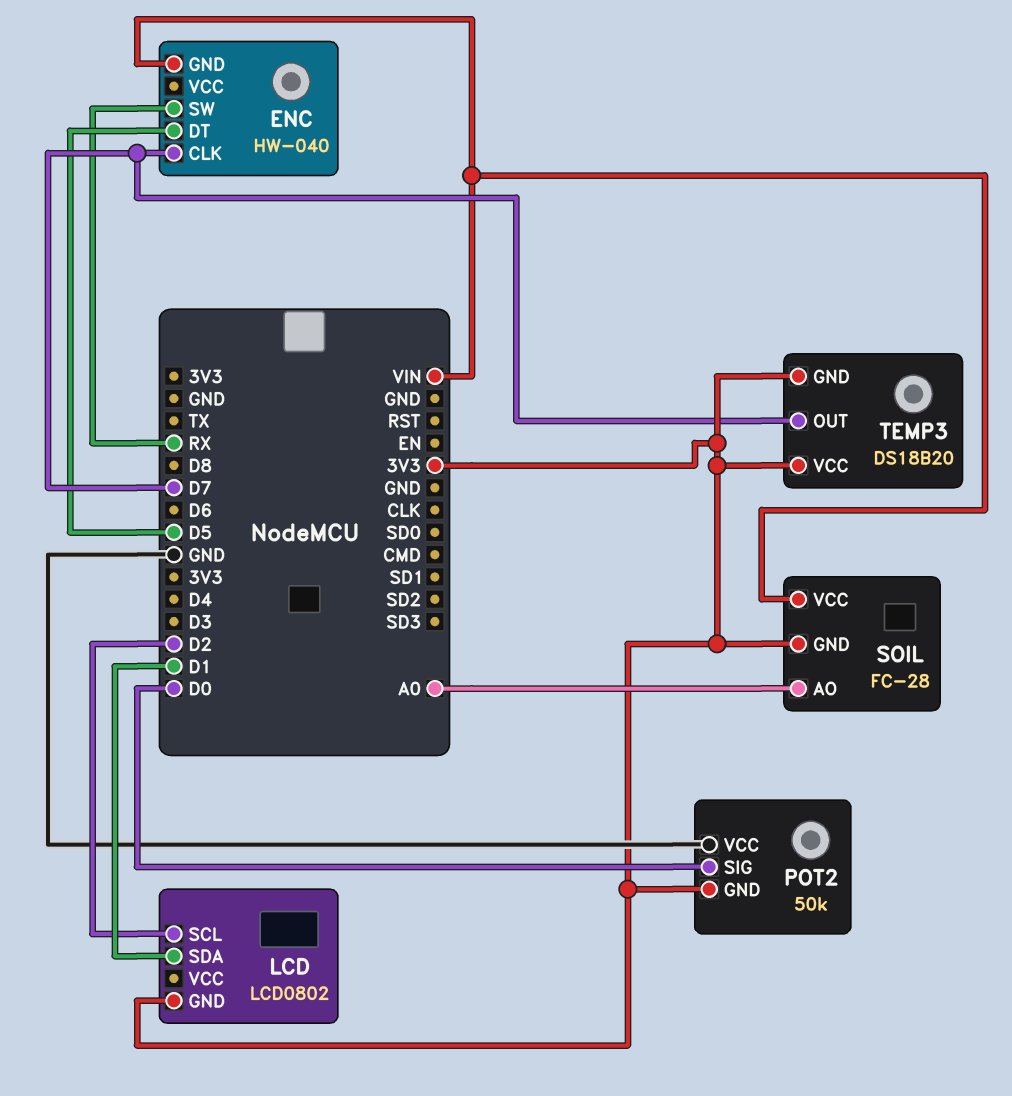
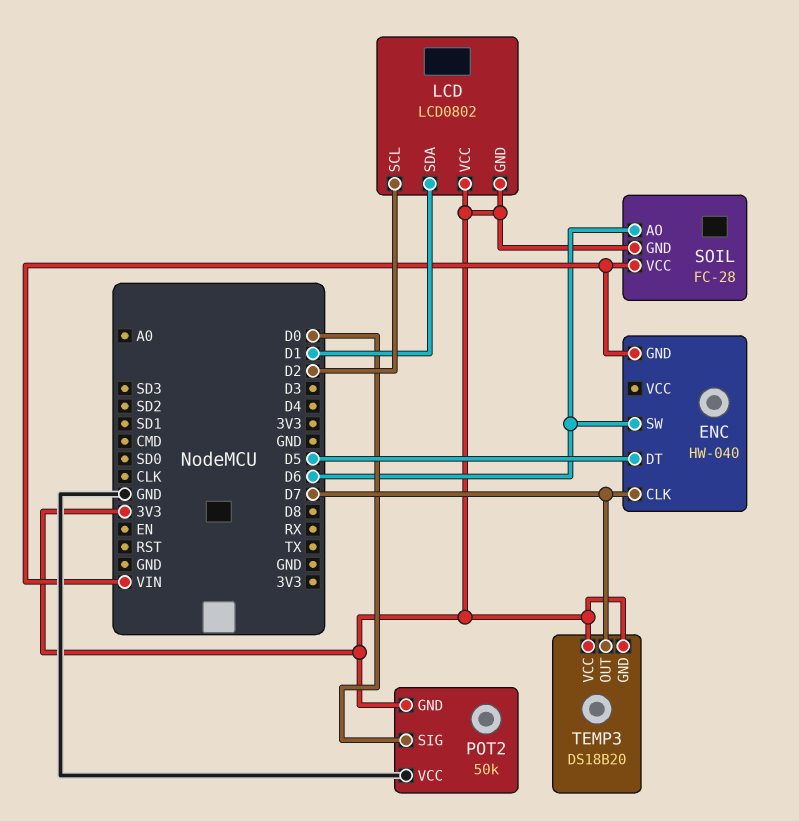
ENC pin SW: RX -> D6
LCD pin VCC: none -> 3V3
SOIL pin AO: A0 -> D6

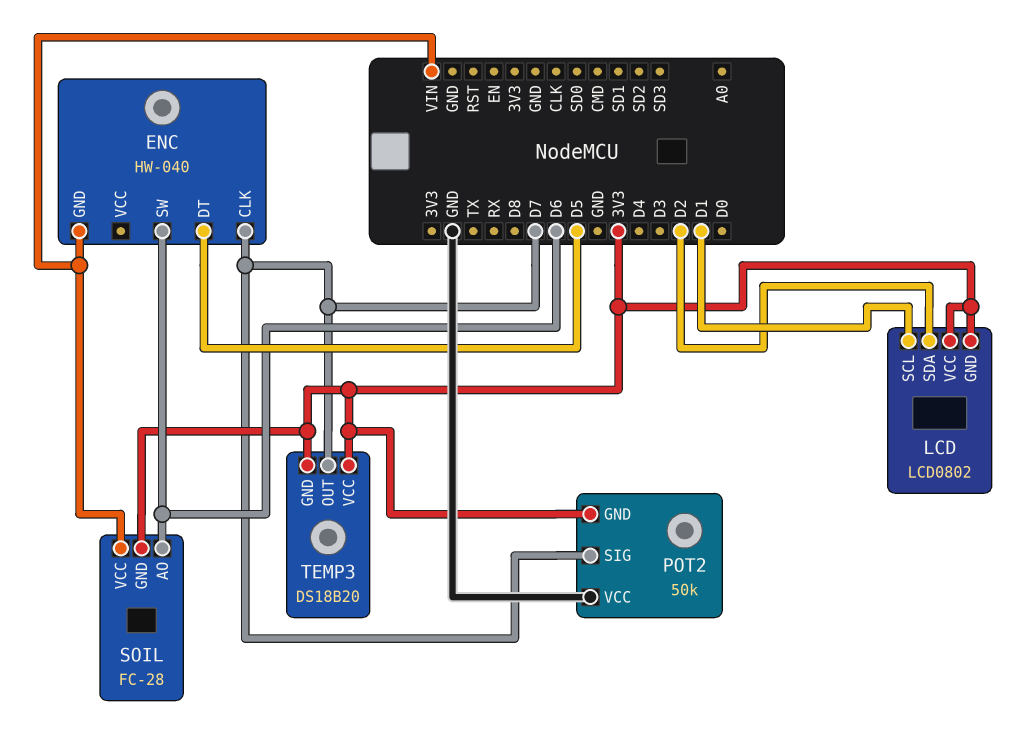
LCD pin SCL: D2 -> D1
LCD pin SDA: D1 -> D2
POT2 pin SIG: D0 -> D7

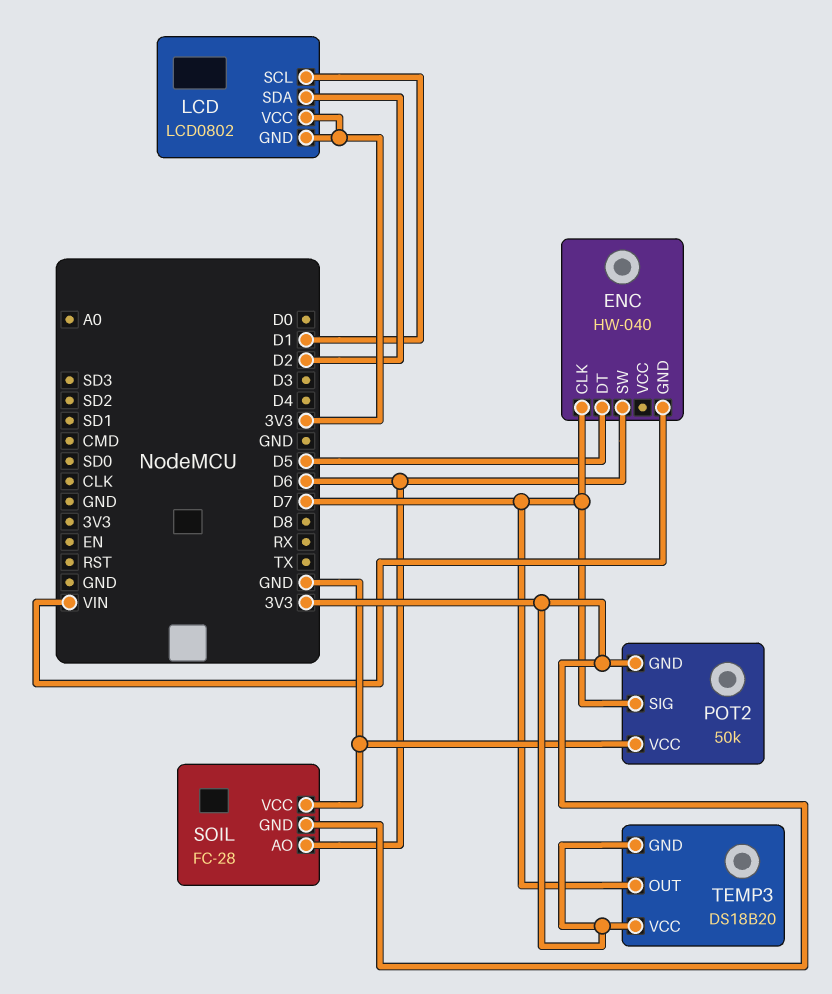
SOIL pin VCC: VIN -> GND

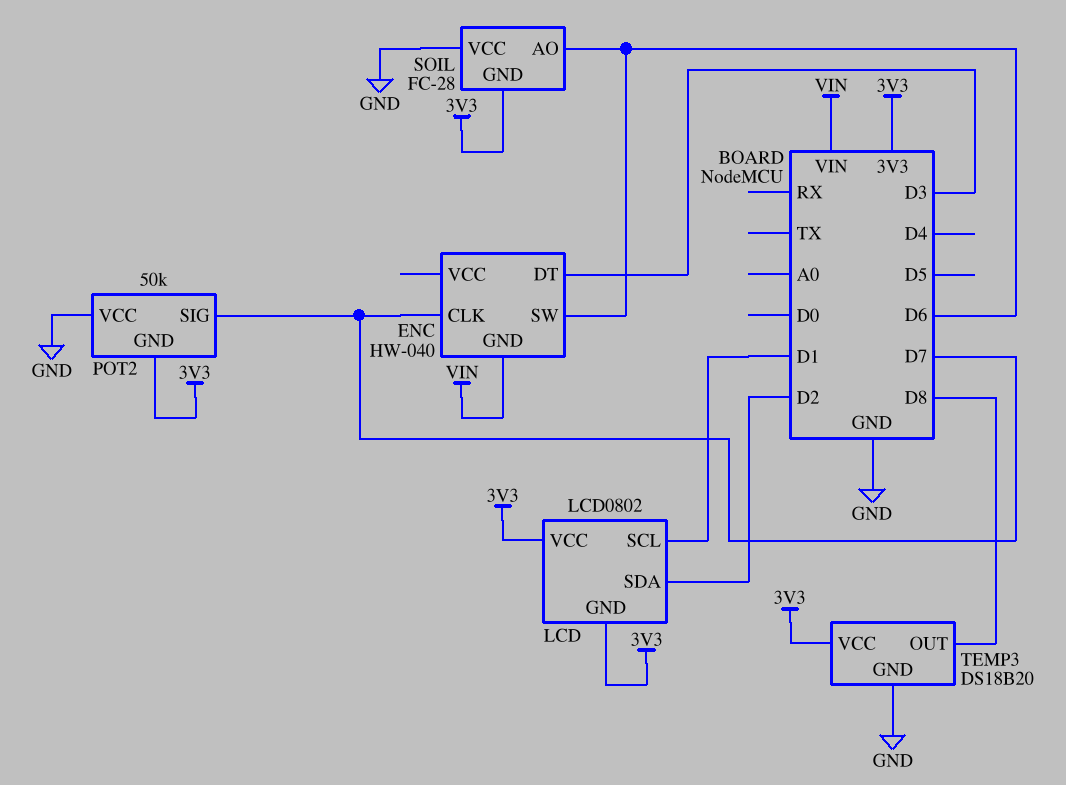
ENC pin DT: D5 -> D3
TEMP3 pin GND: 3V3 -> GND
TEMP3 pin OUT: D7 -> D8

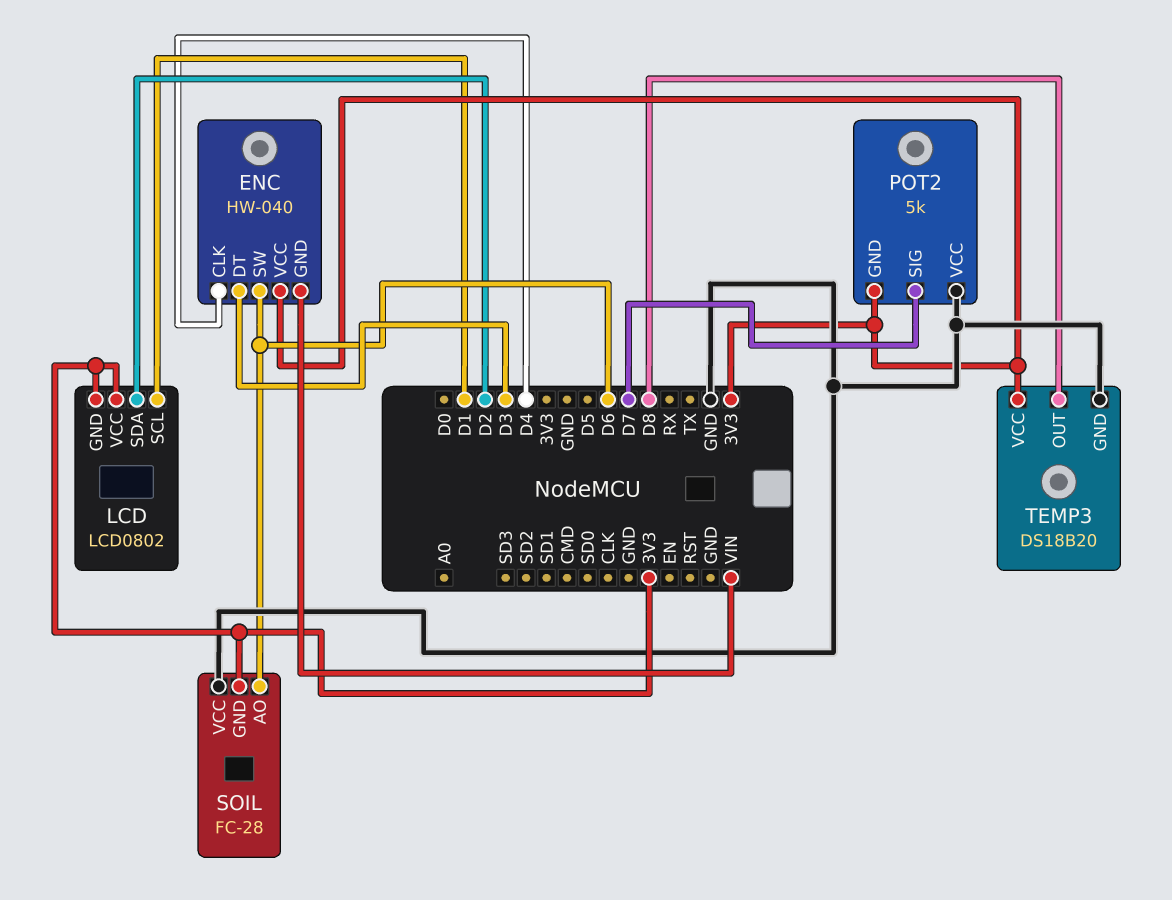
ENC pin CLK: D7 -> D4
ENC pin VCC: none -> 3V3
POT2: 50k -> 5k

